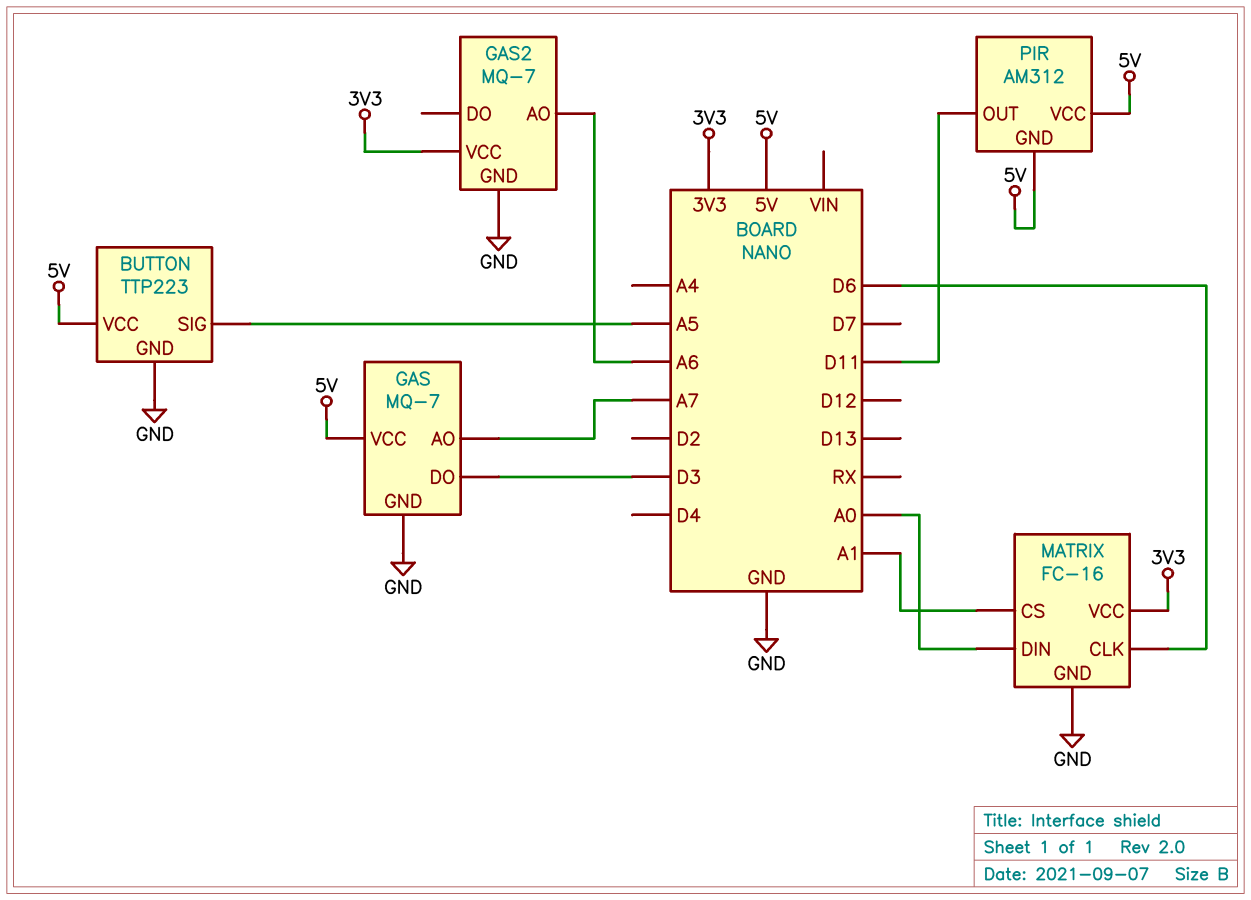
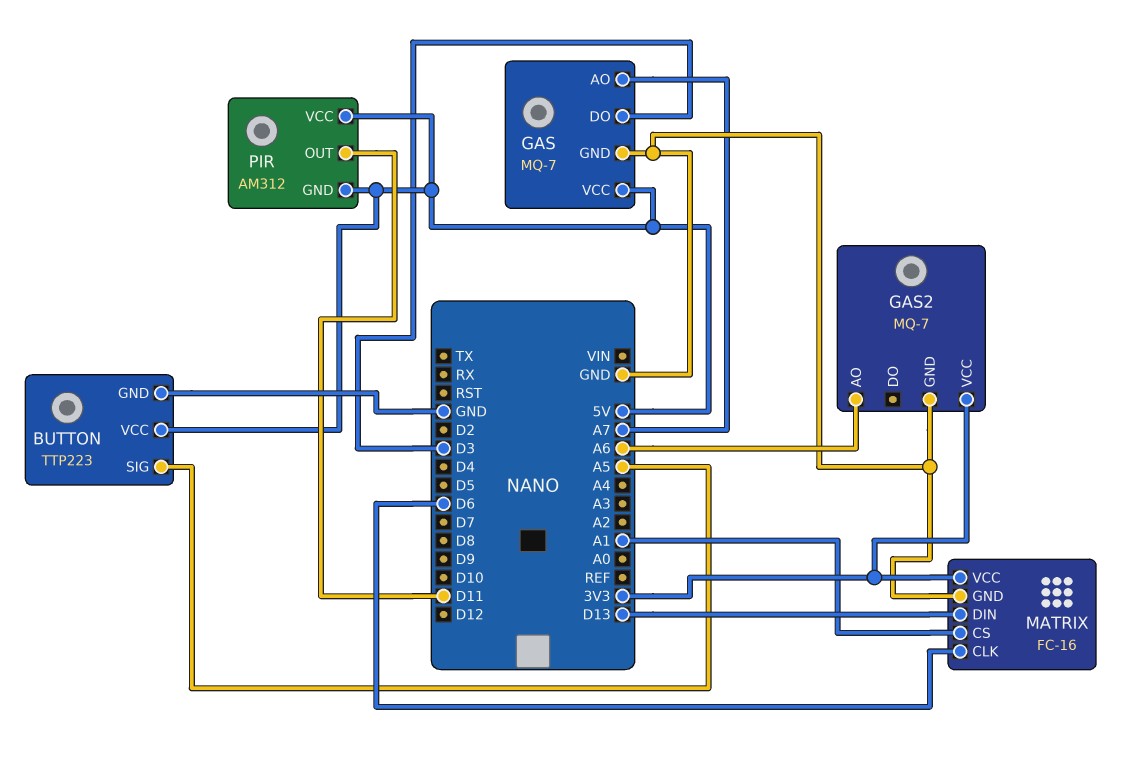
MATRIX pin DIN: A0 -> D13

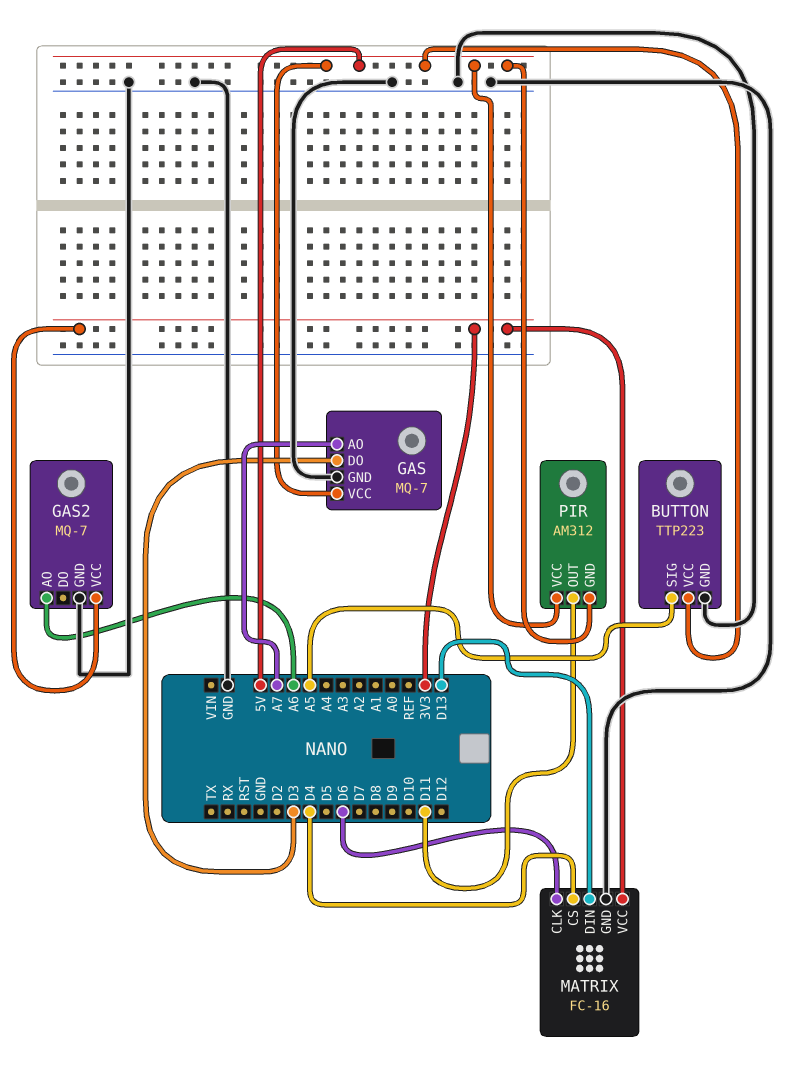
MATRIX pin CS: A1 -> D4

